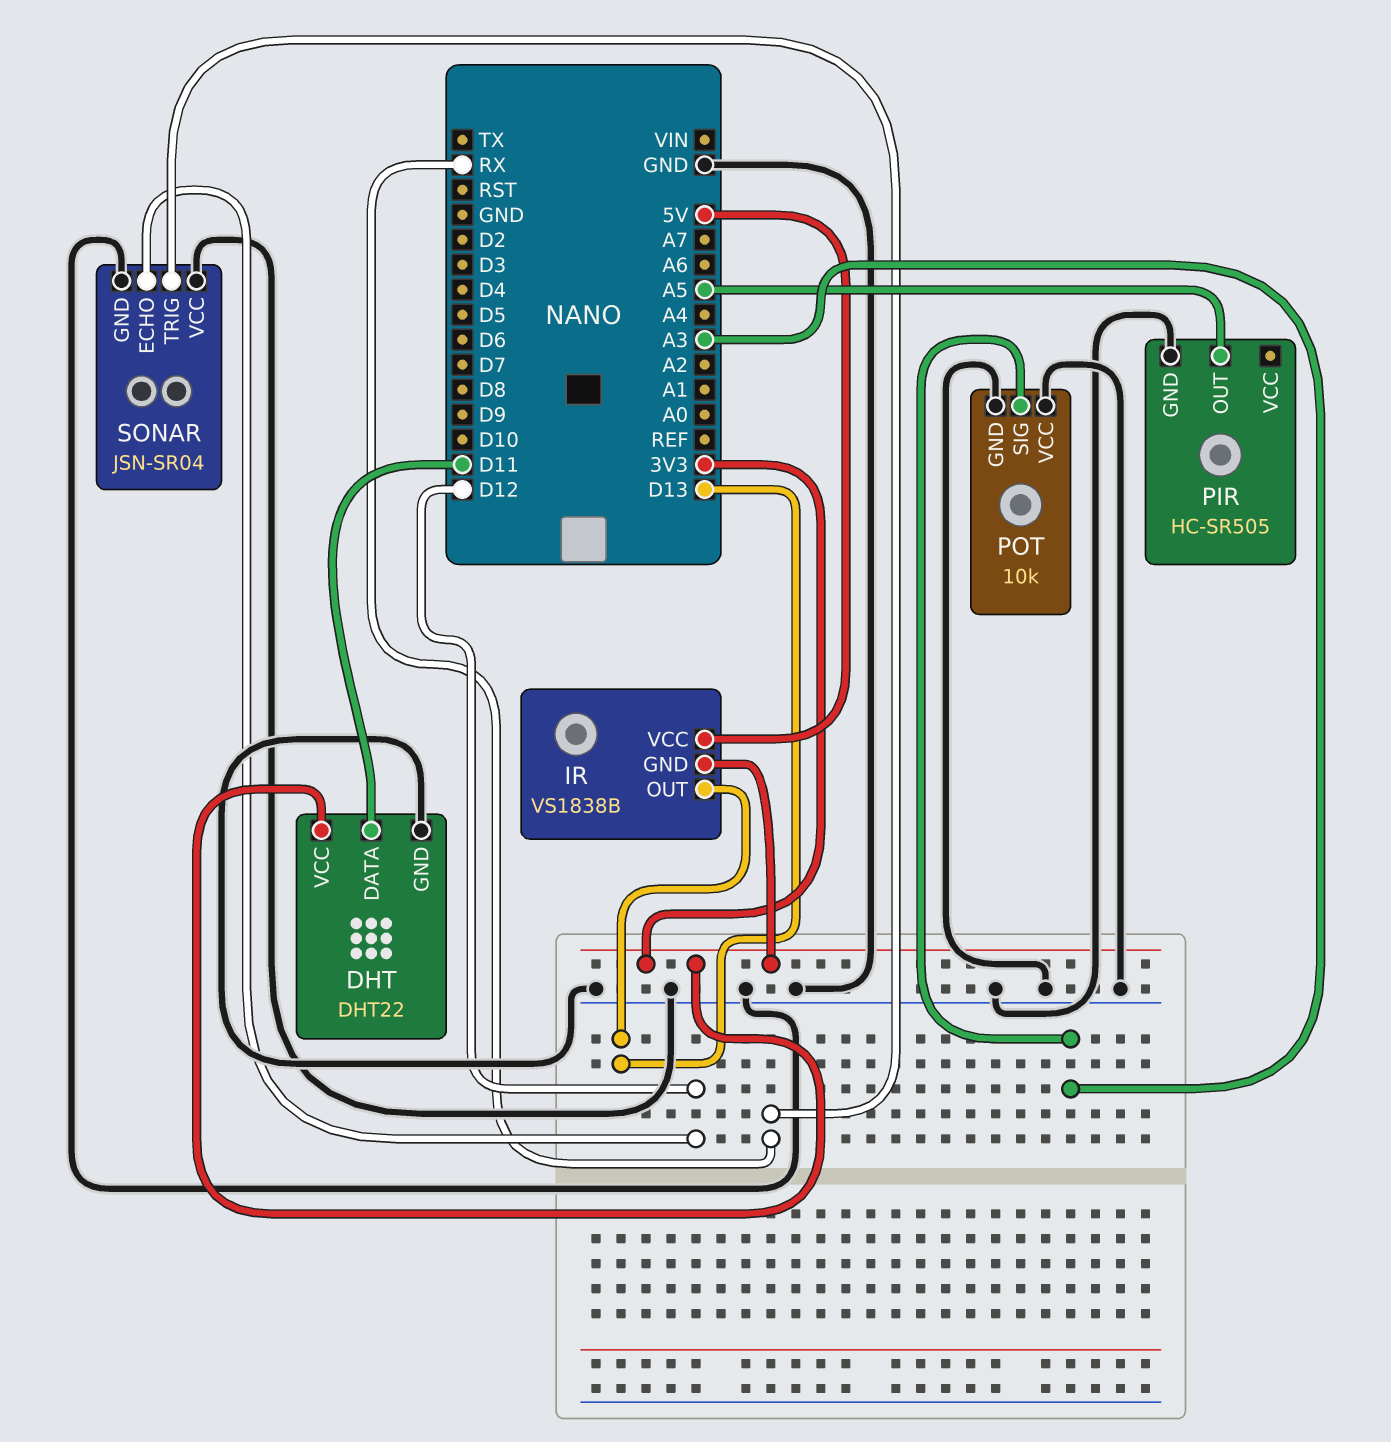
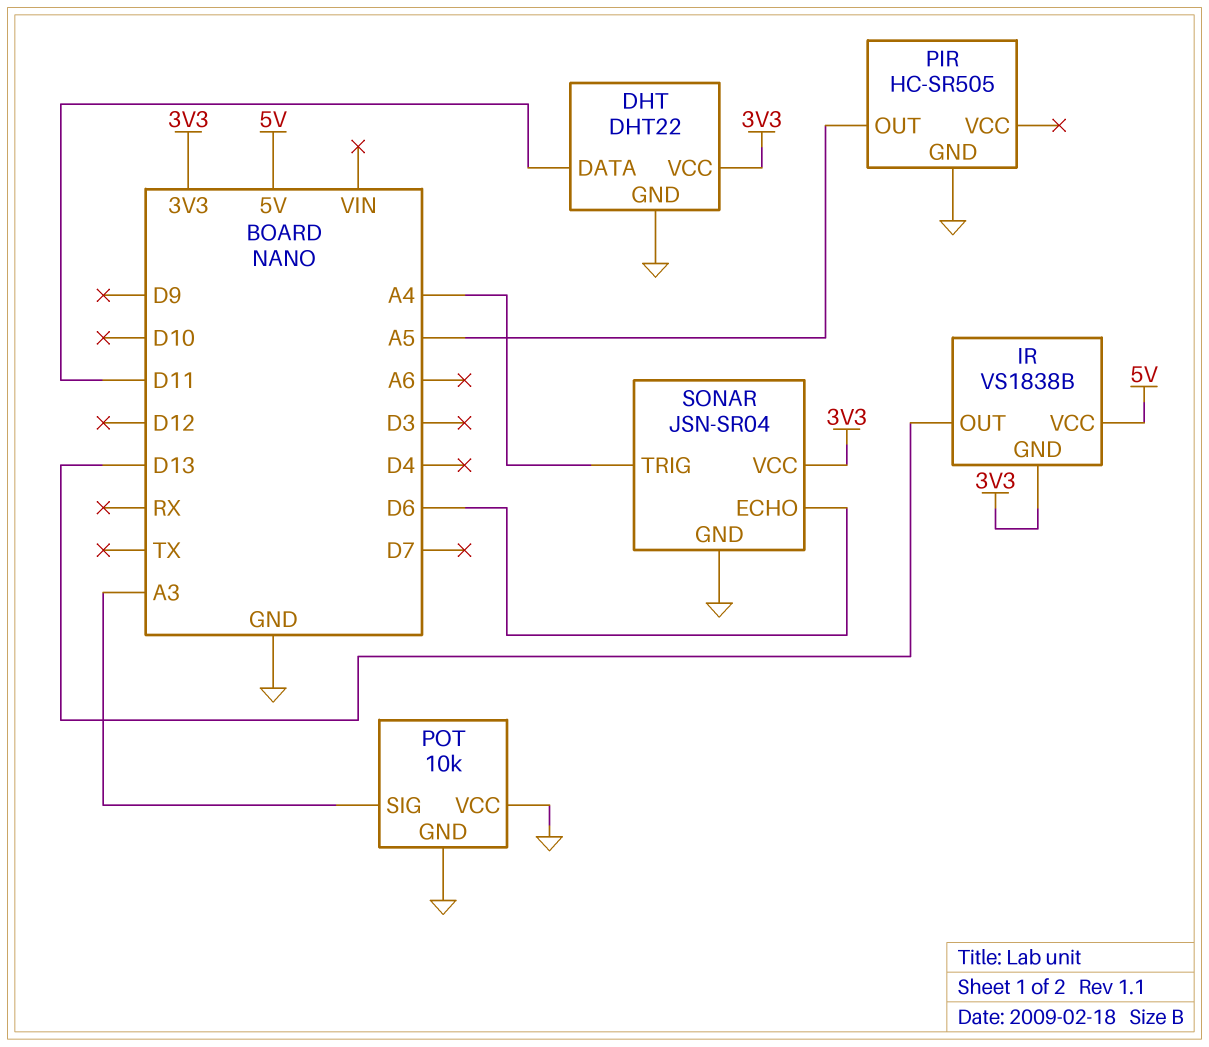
SONAR pin ECHO: D12 -> D6
SONAR pin TRIG: RX -> A4
SONAR pin VCC: GND -> 3V3

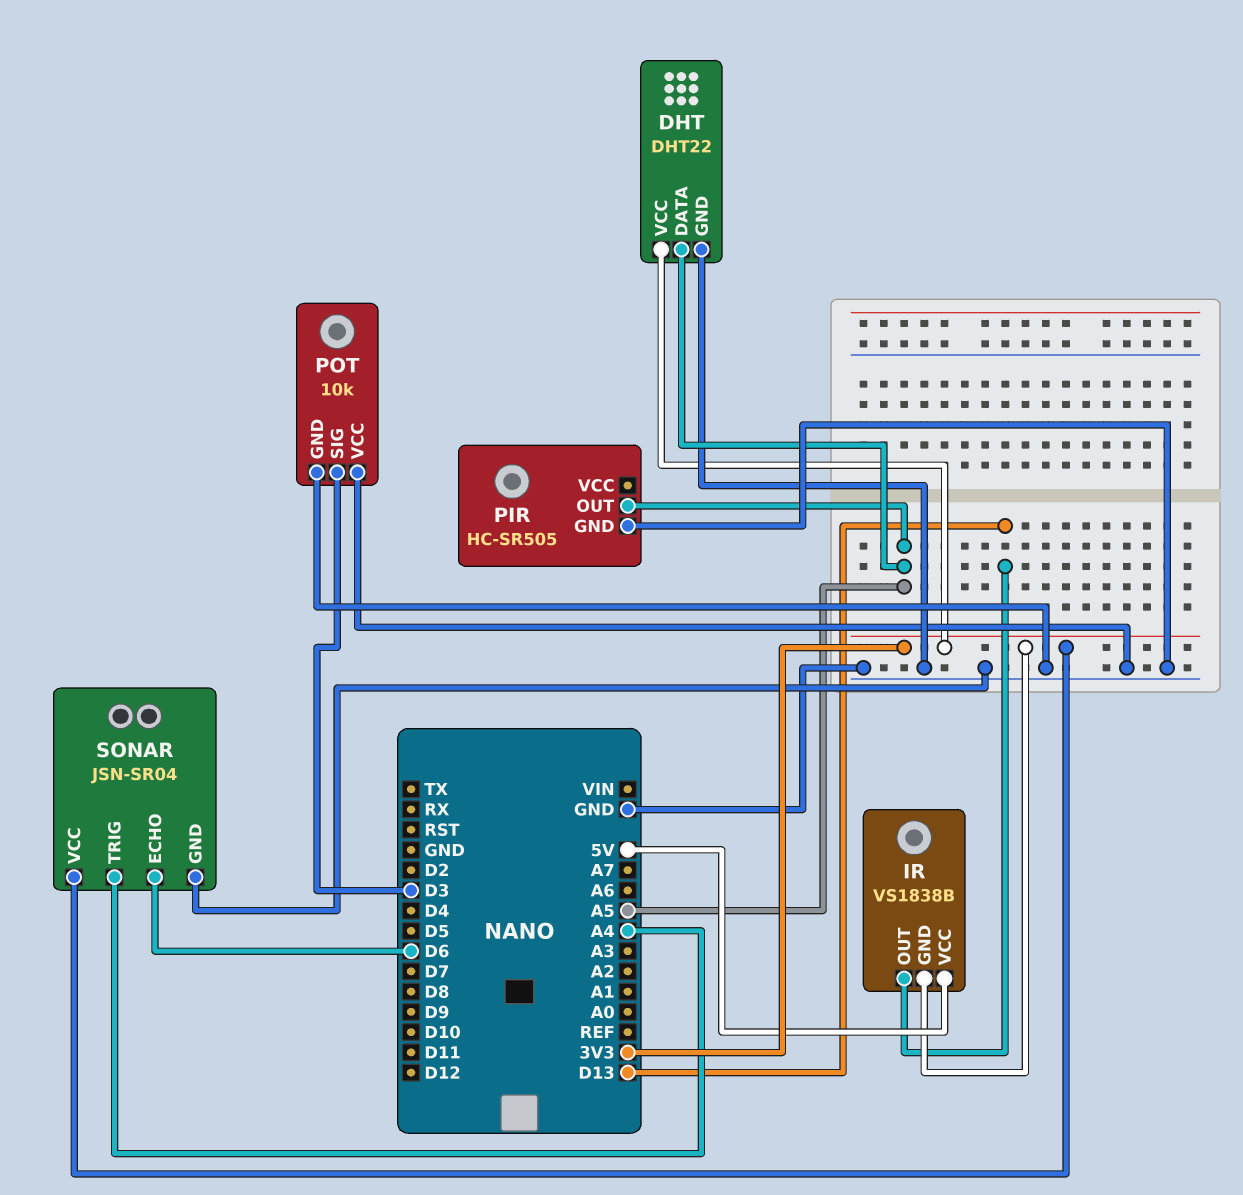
DHT pin DATA: D11 -> A5
POT pin SIG: A3 -> D3

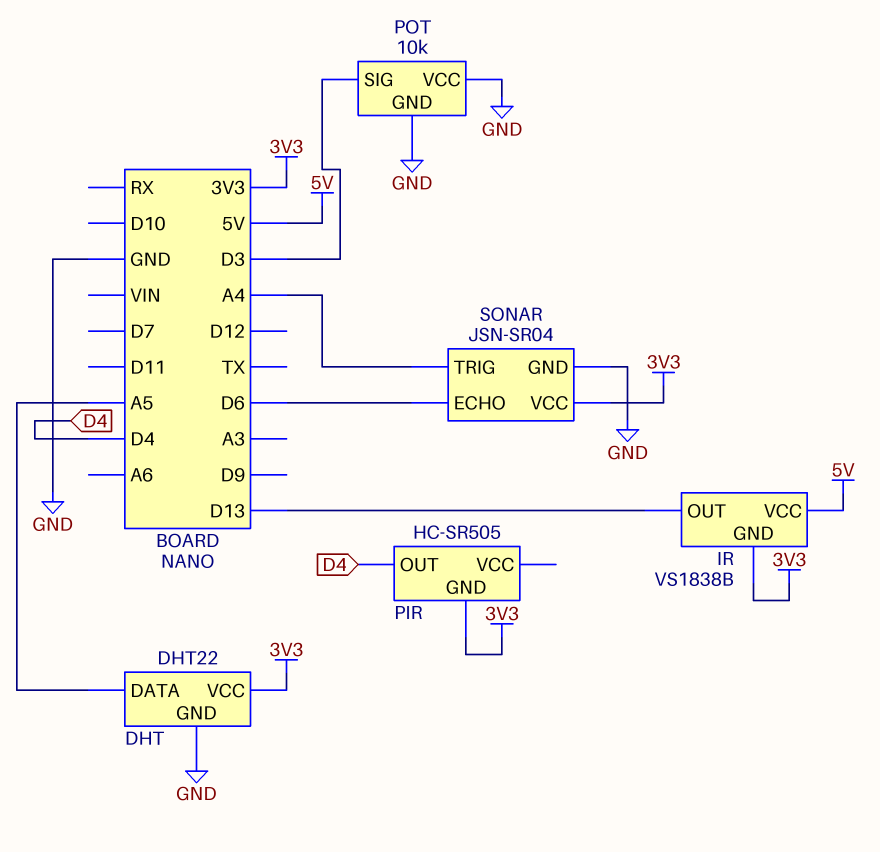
PIR pin GND: GND -> 3V3
PIR pin OUT: A5 -> D4

